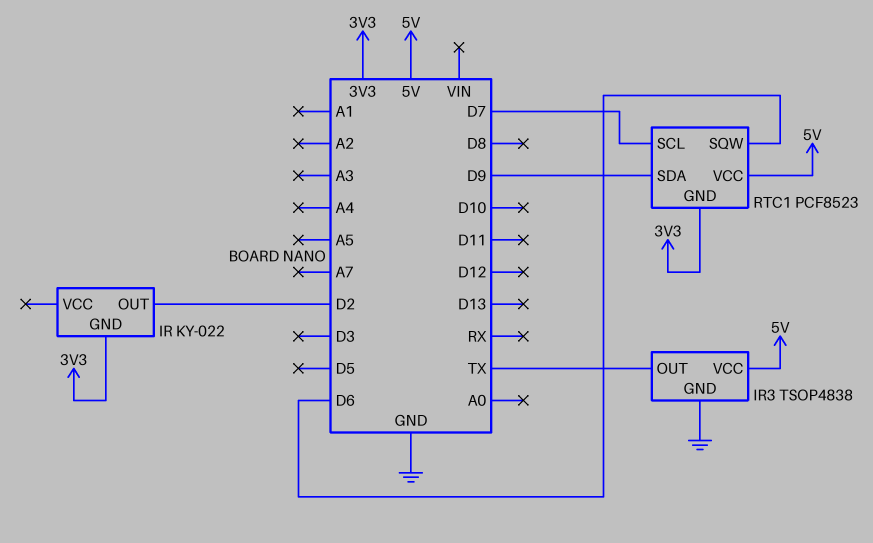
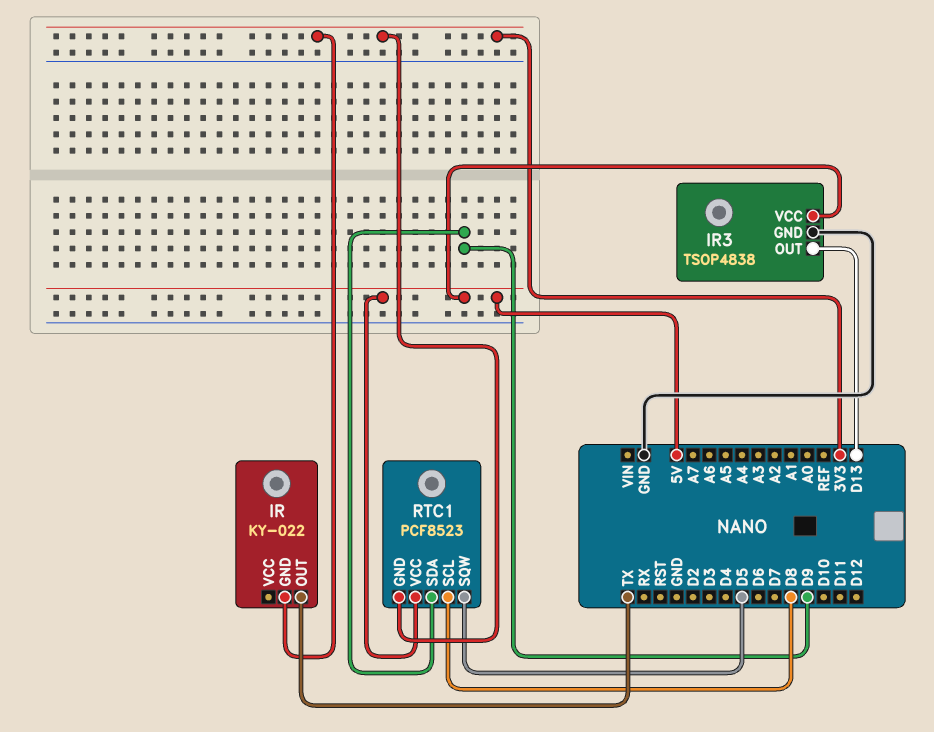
IR pin OUT: D2 -> TX
IR3 pin OUT: TX -> D13
RTC1 pin SCL: D7 -> D8
RTC1 pin SQW: D6 -> D5

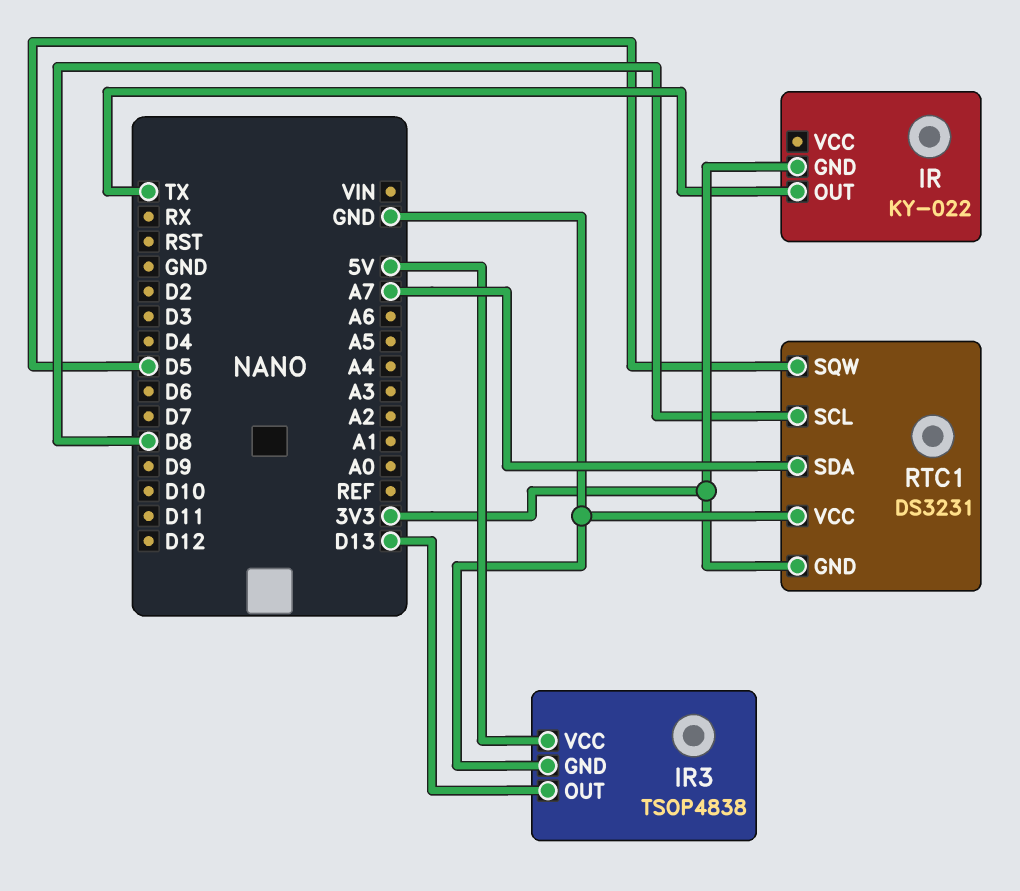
RTC1: PCF8523 -> DS3231
RTC1 pin SDA: D9 -> A7
RTC1 pin VCC: 5V -> GND

